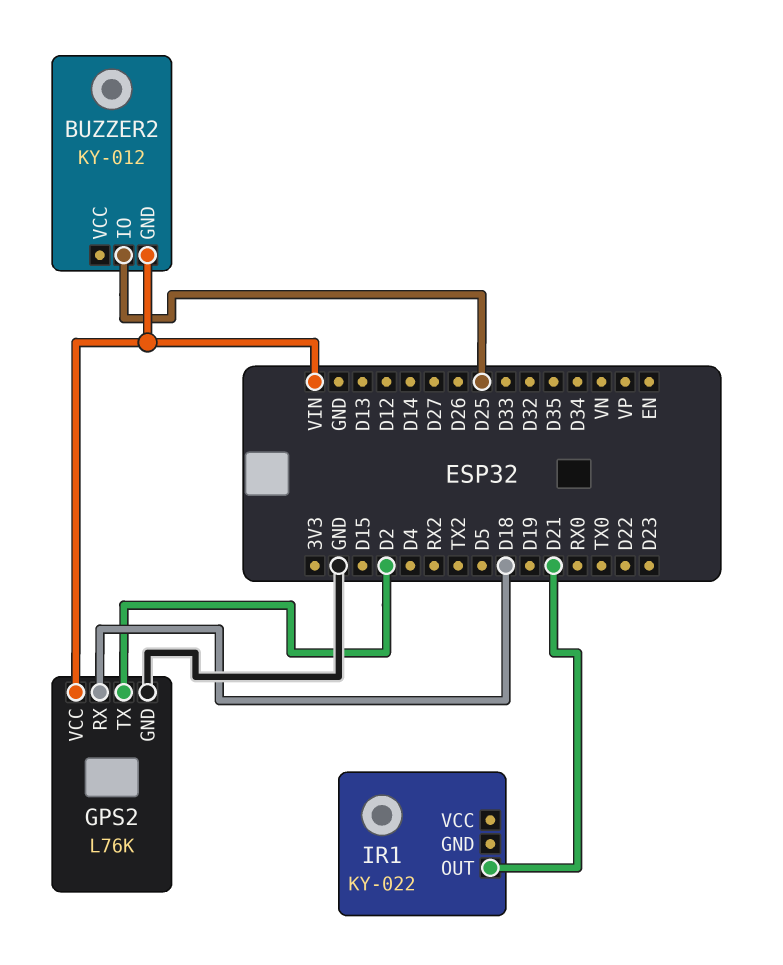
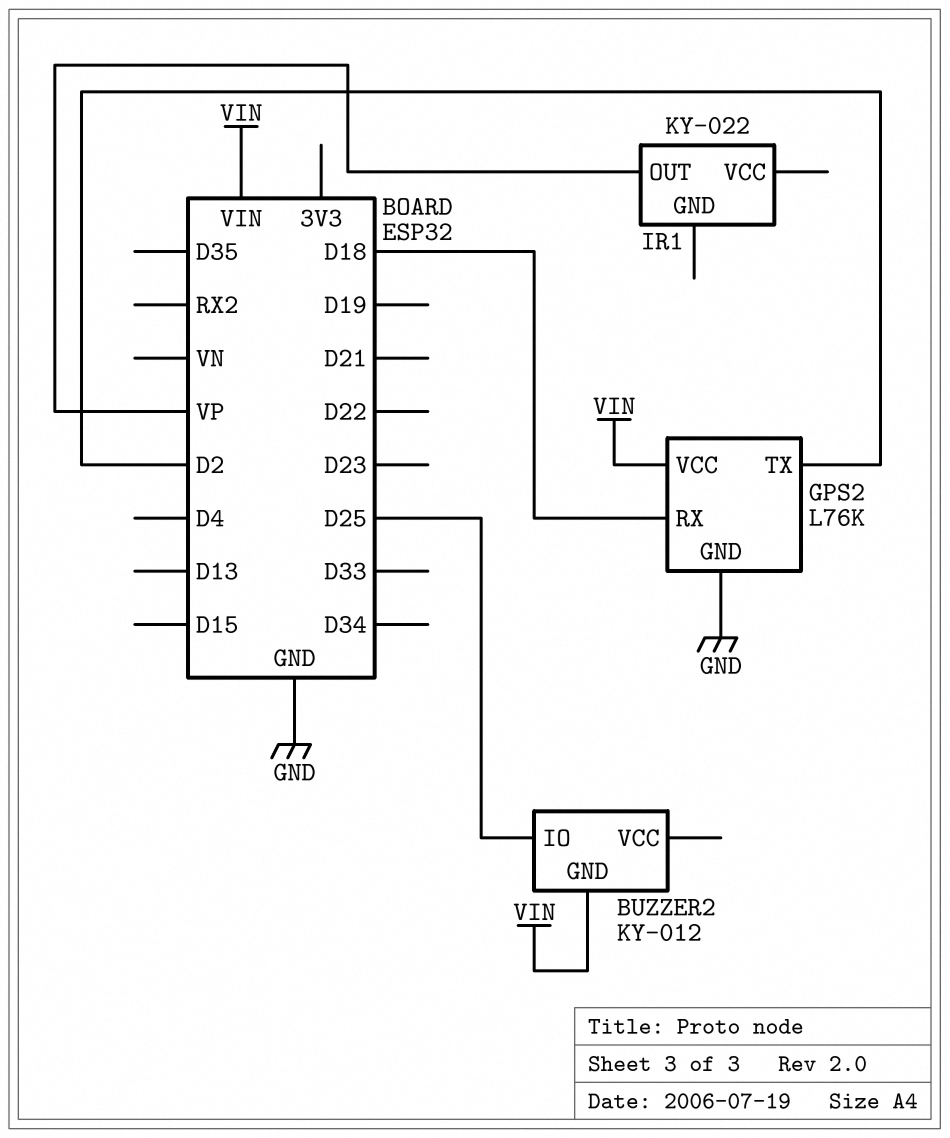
IR1 pin OUT: D21 -> VP

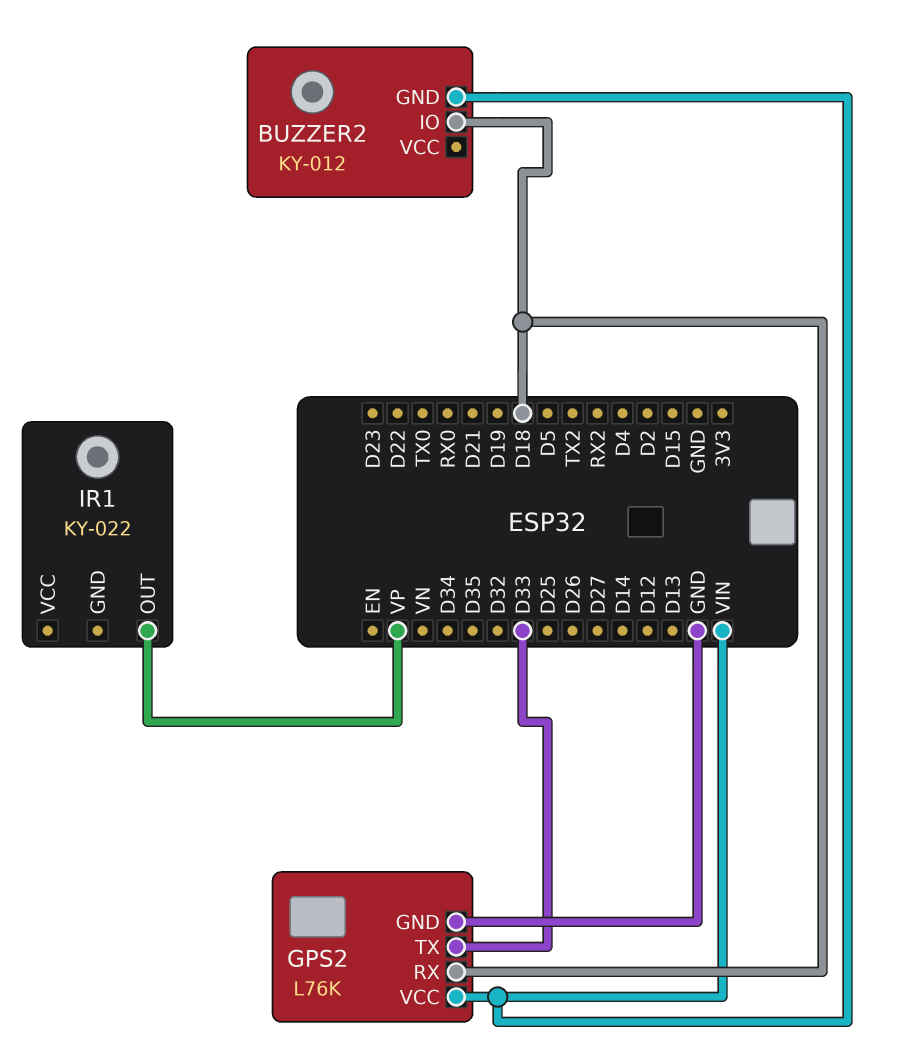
BUZZER2 pin IO: D25 -> D18
GPS2 pin TX: D2 -> D33

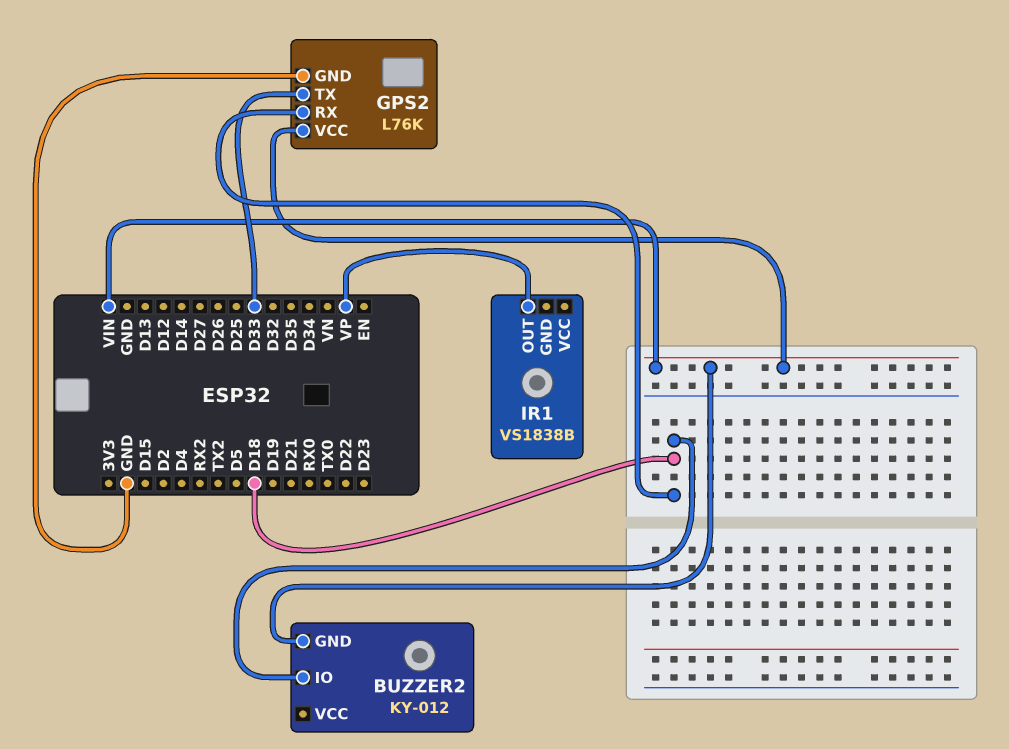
IR1: KY-022 -> VS1838B

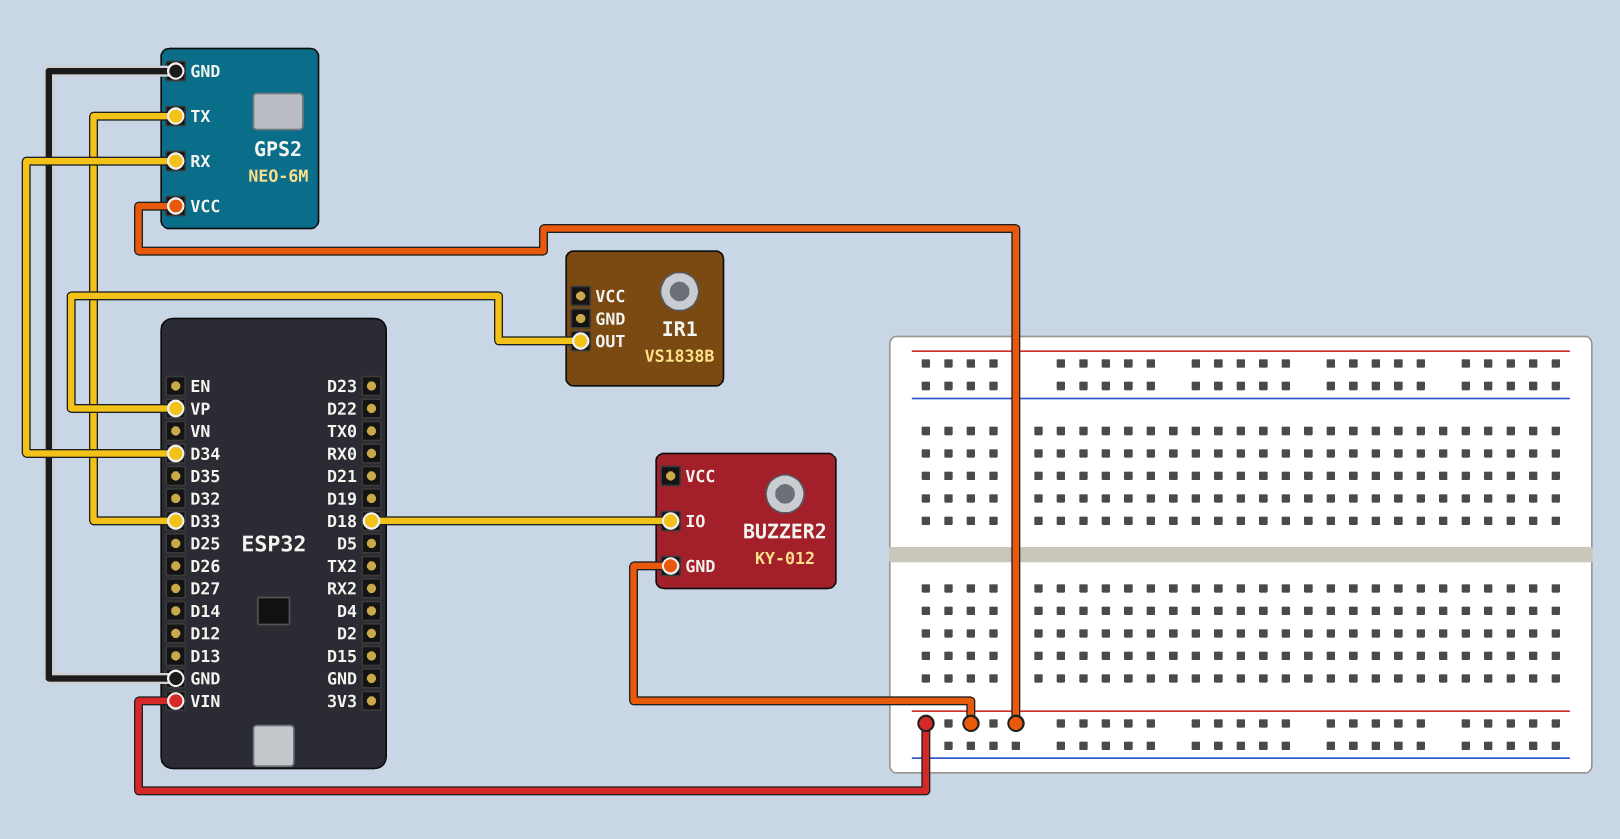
GPS2: L76K -> NEO-6M
GPS2 pin RX: D18 -> D34

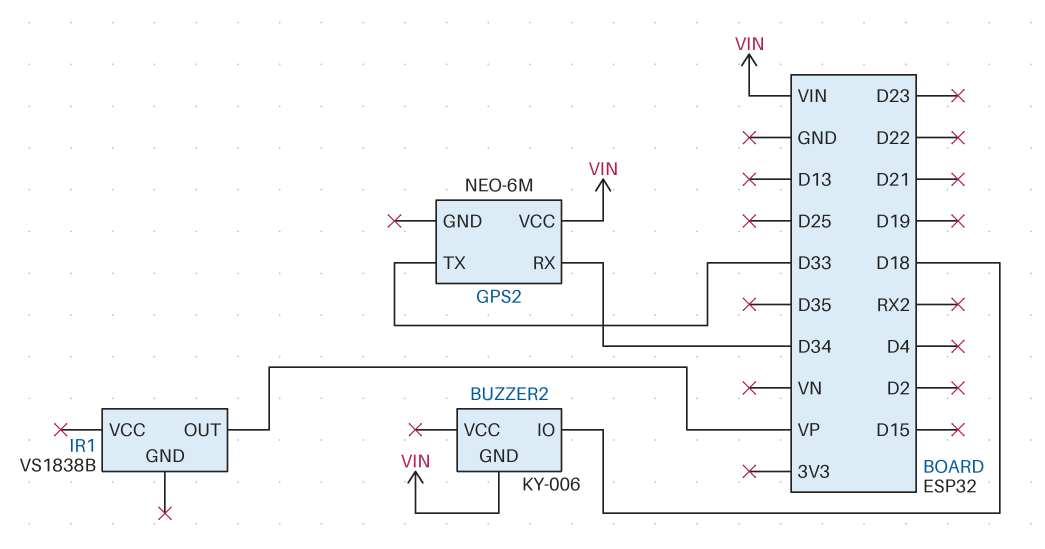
BUZZER2: KY-012 -> KY-006
GPS2 pin GND: GND -> none

